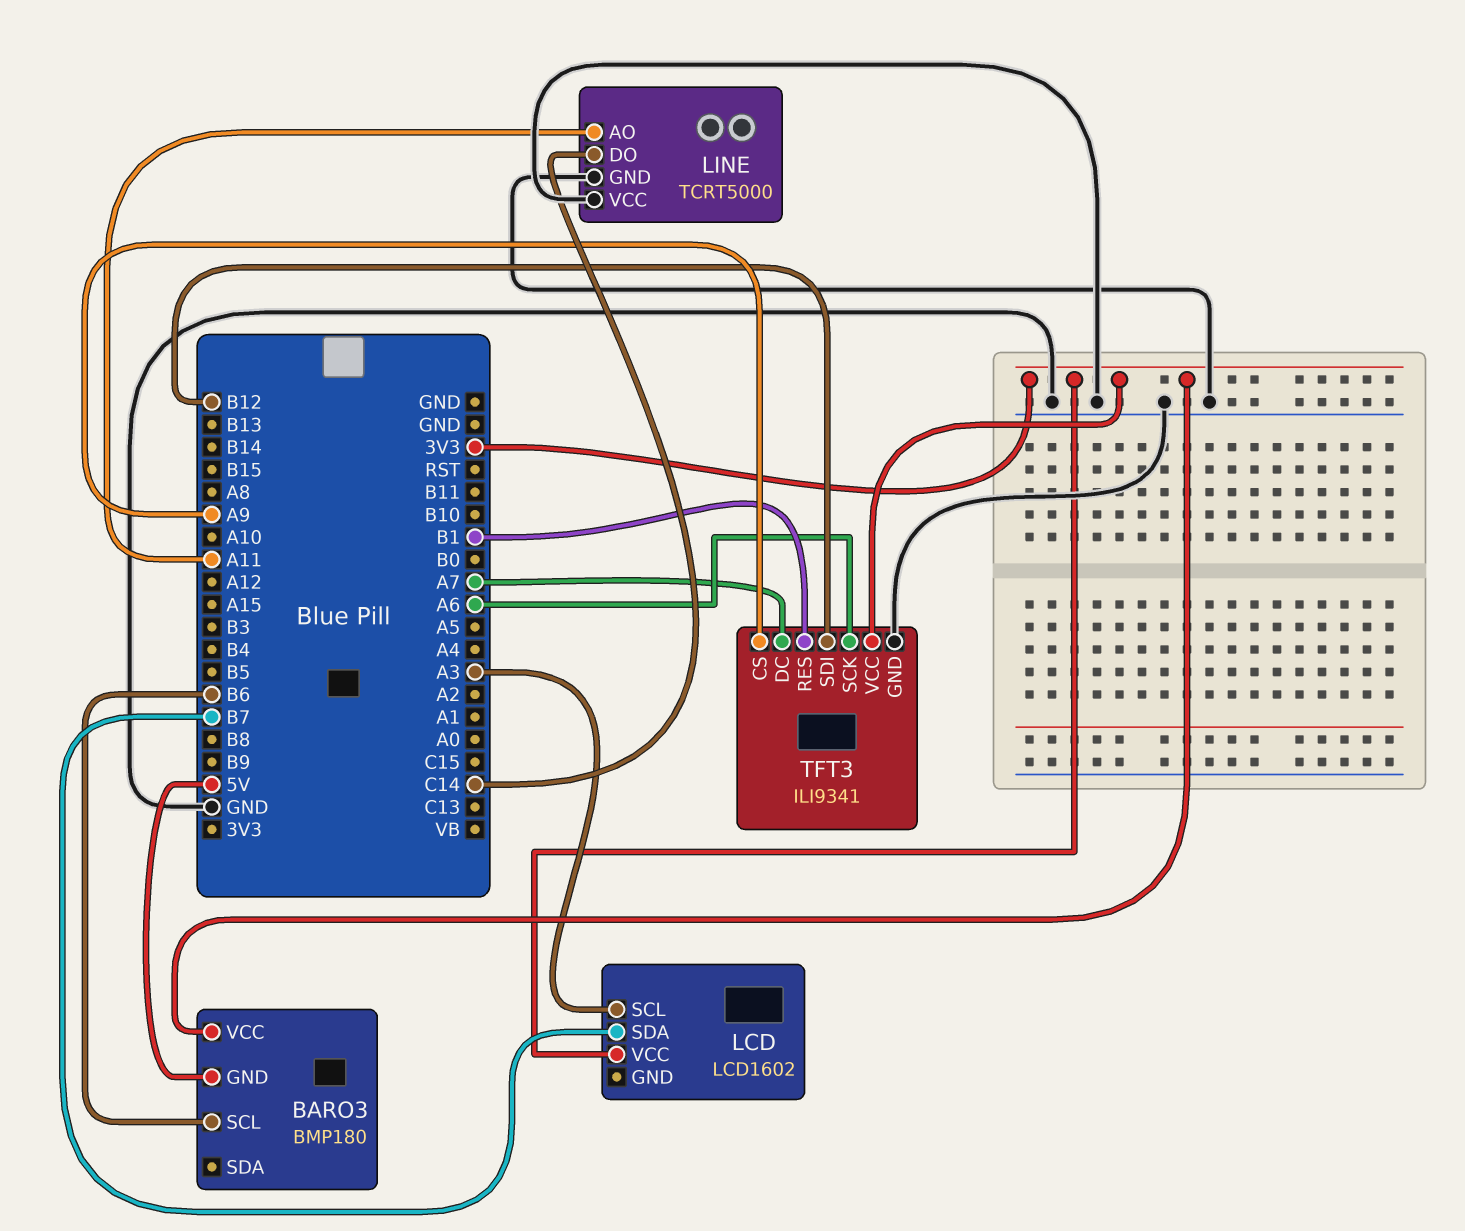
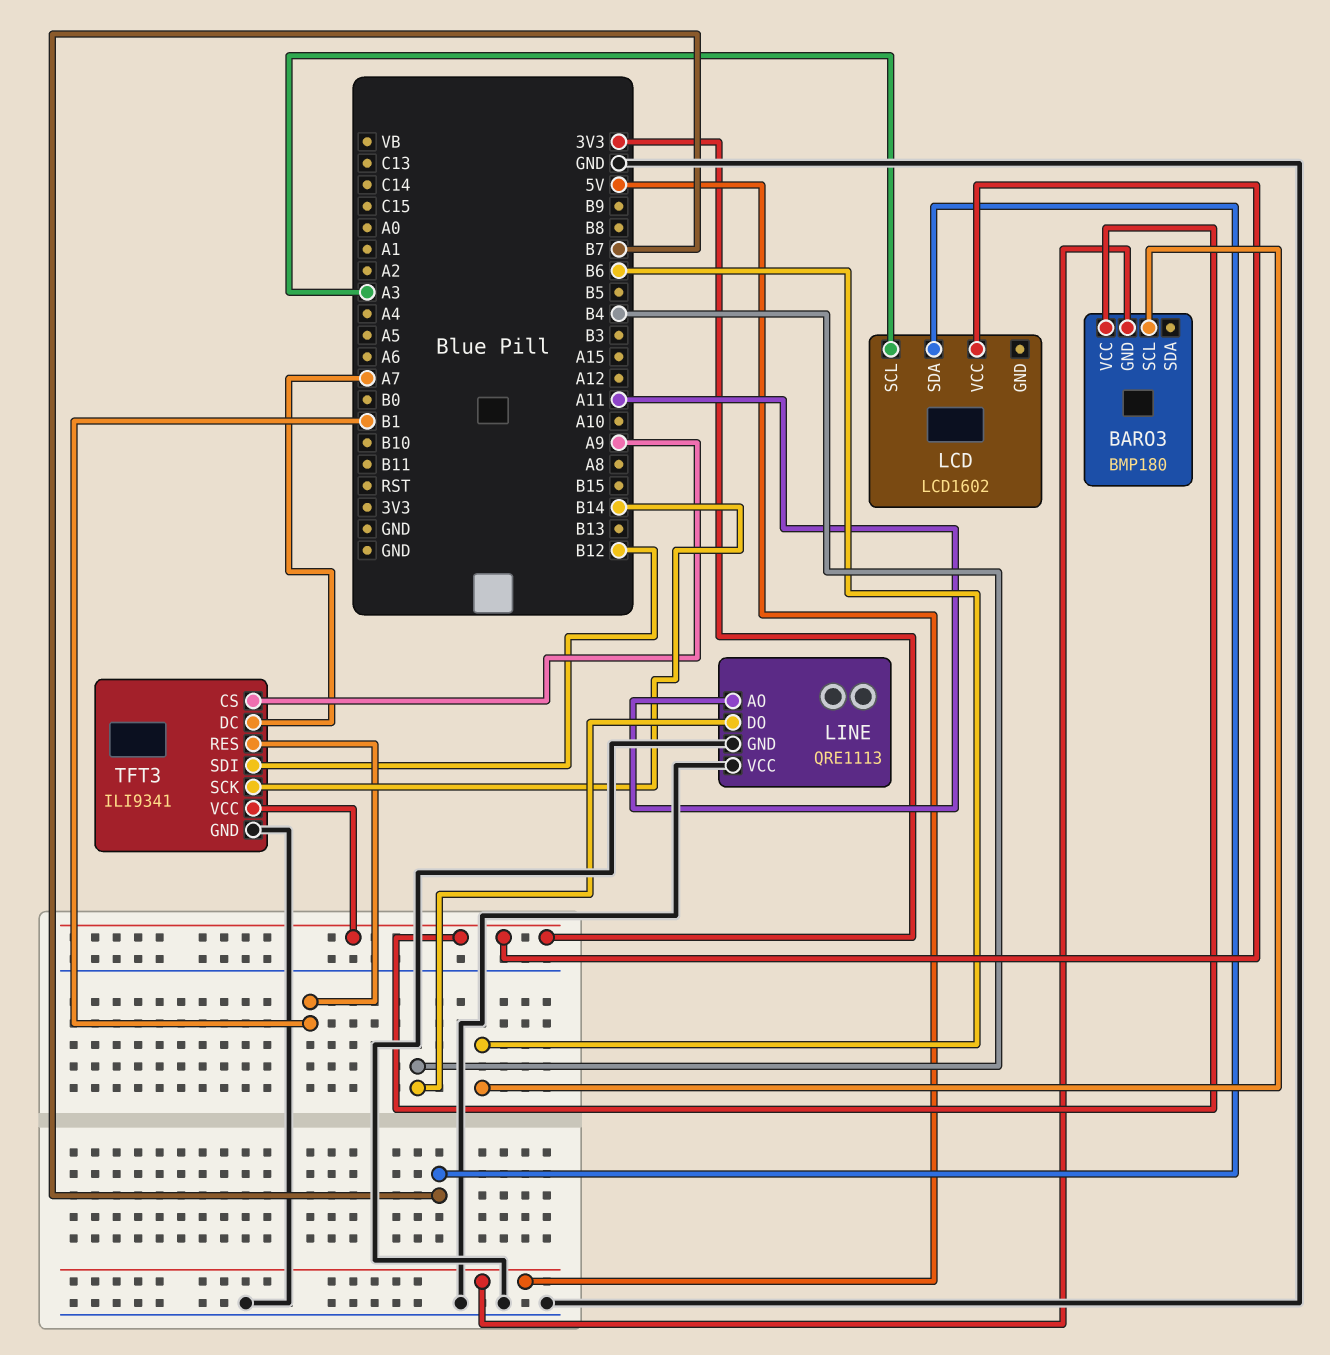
LINE: TCRT5000 -> QRE1113
LINE pin DO: C14 -> B4
TFT3 pin SCK: A6 -> B14

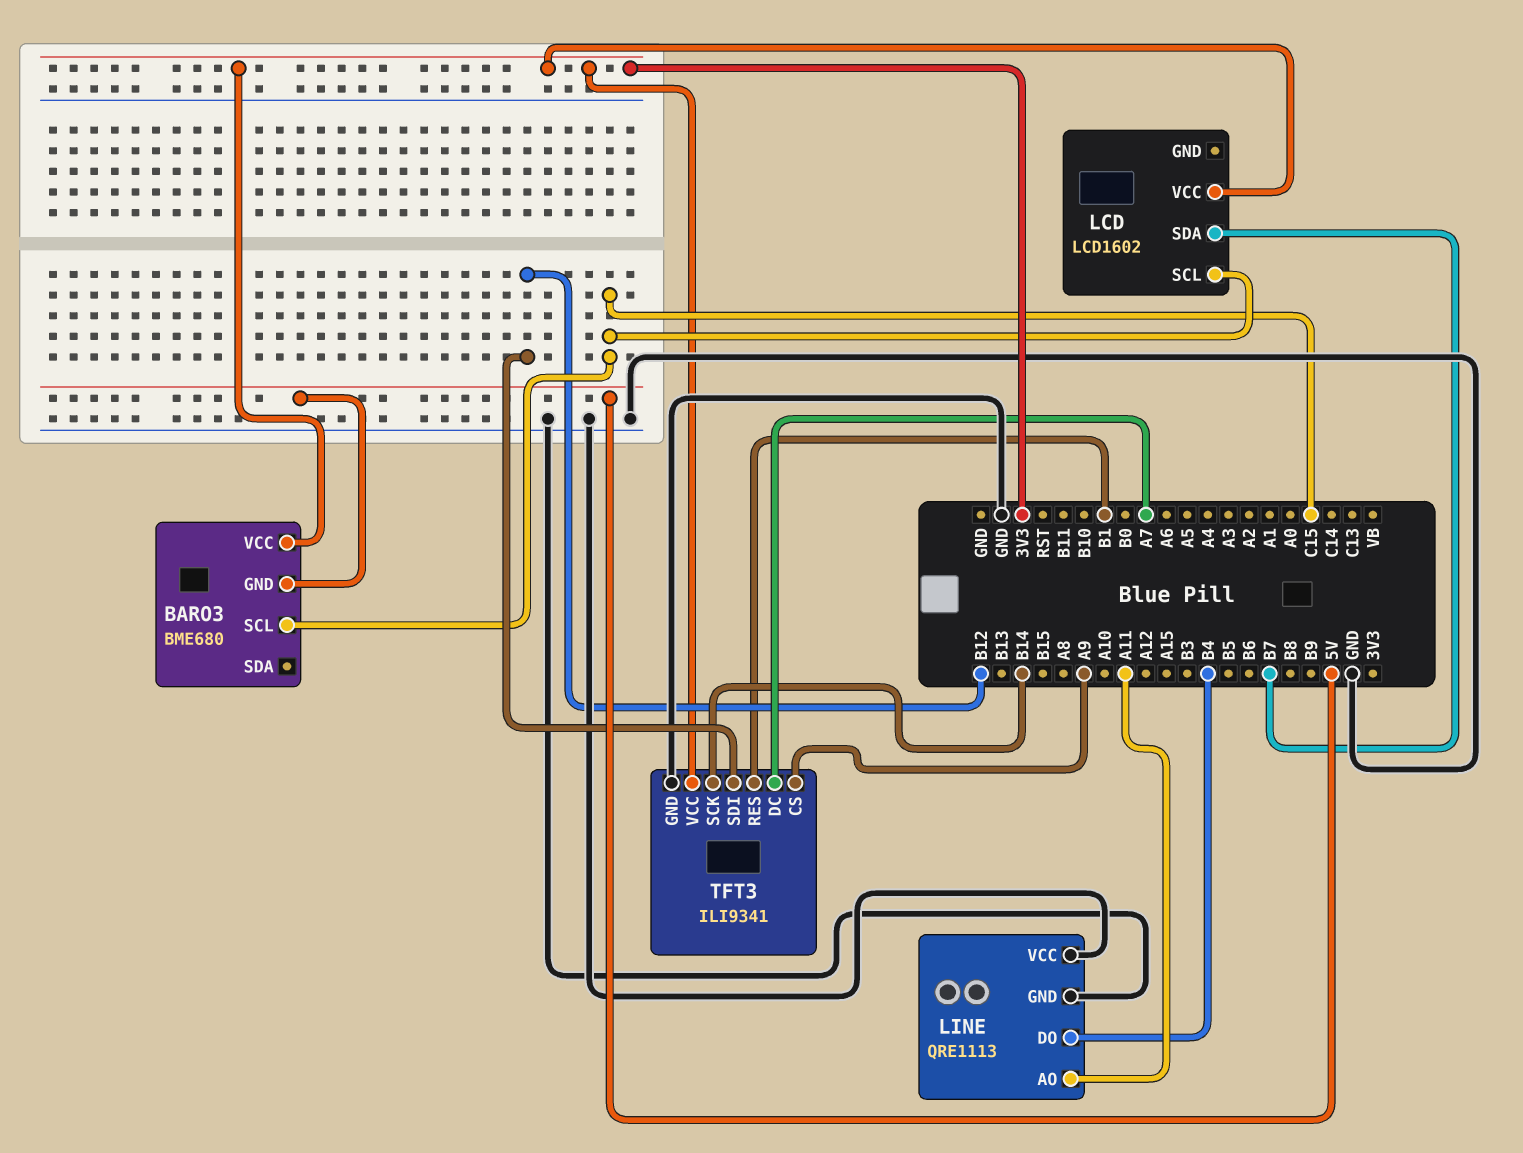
BARO3: BMP180 -> BME680
BARO3 pin SCL: B6 -> C15
LCD pin SCL: A3 -> C15

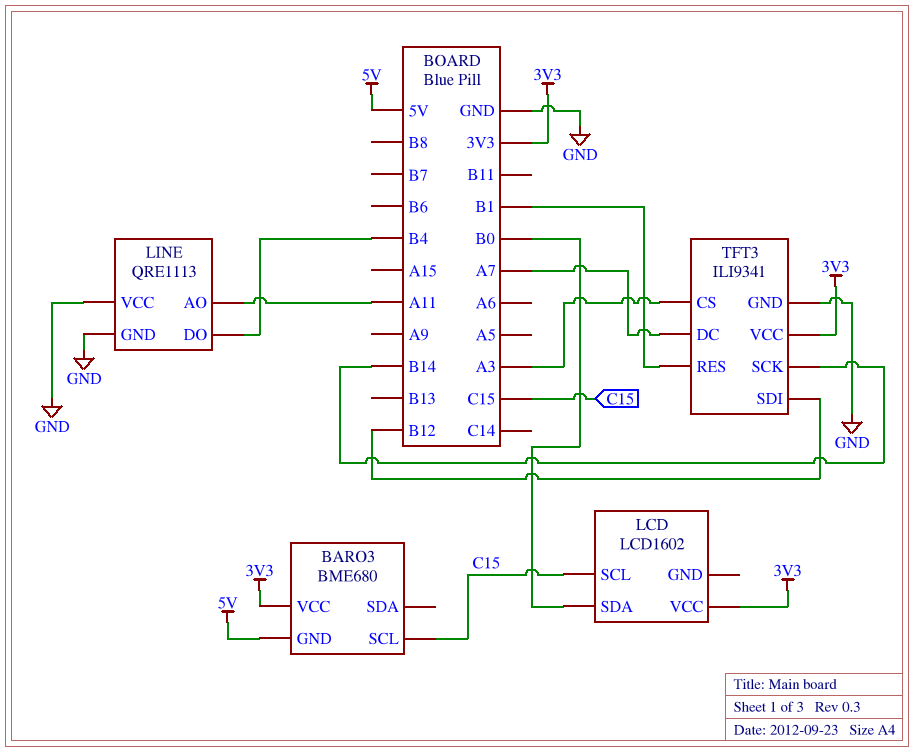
LCD pin SDA: B7 -> B0
TFT3 pin CS: A9 -> A3

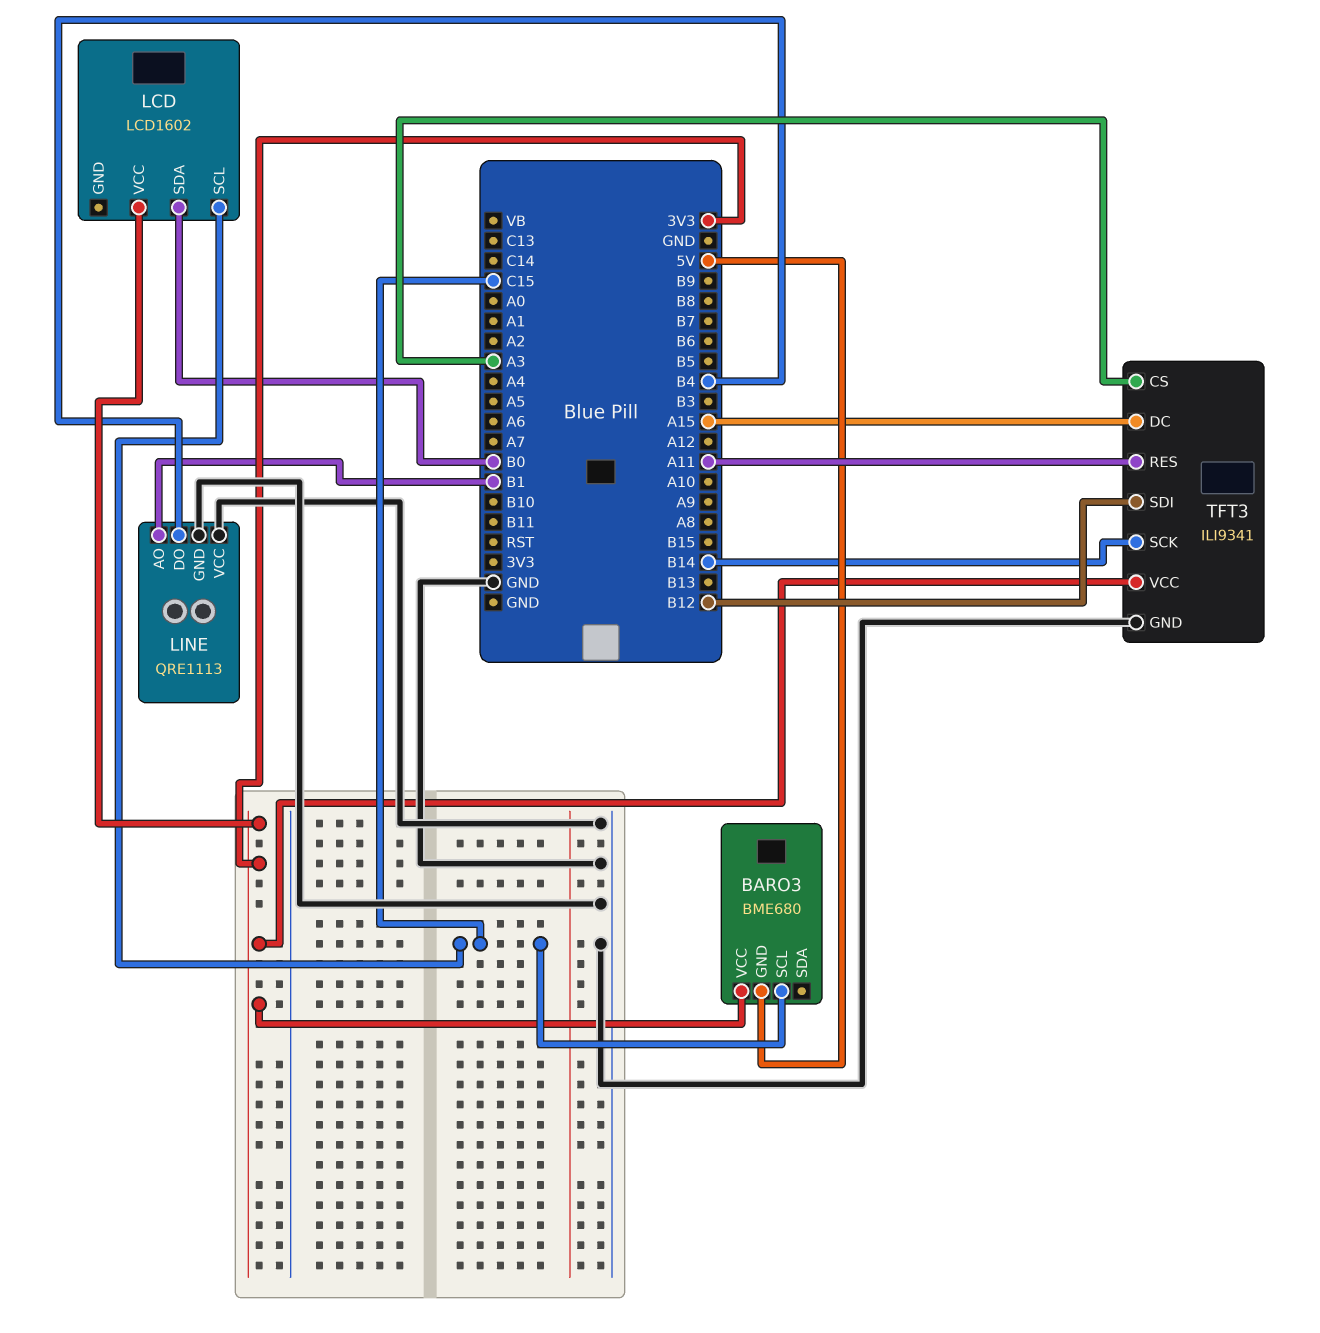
LINE pin AO: A11 -> B1
TFT3 pin DC: A7 -> A15
TFT3 pin RES: B1 -> A11

